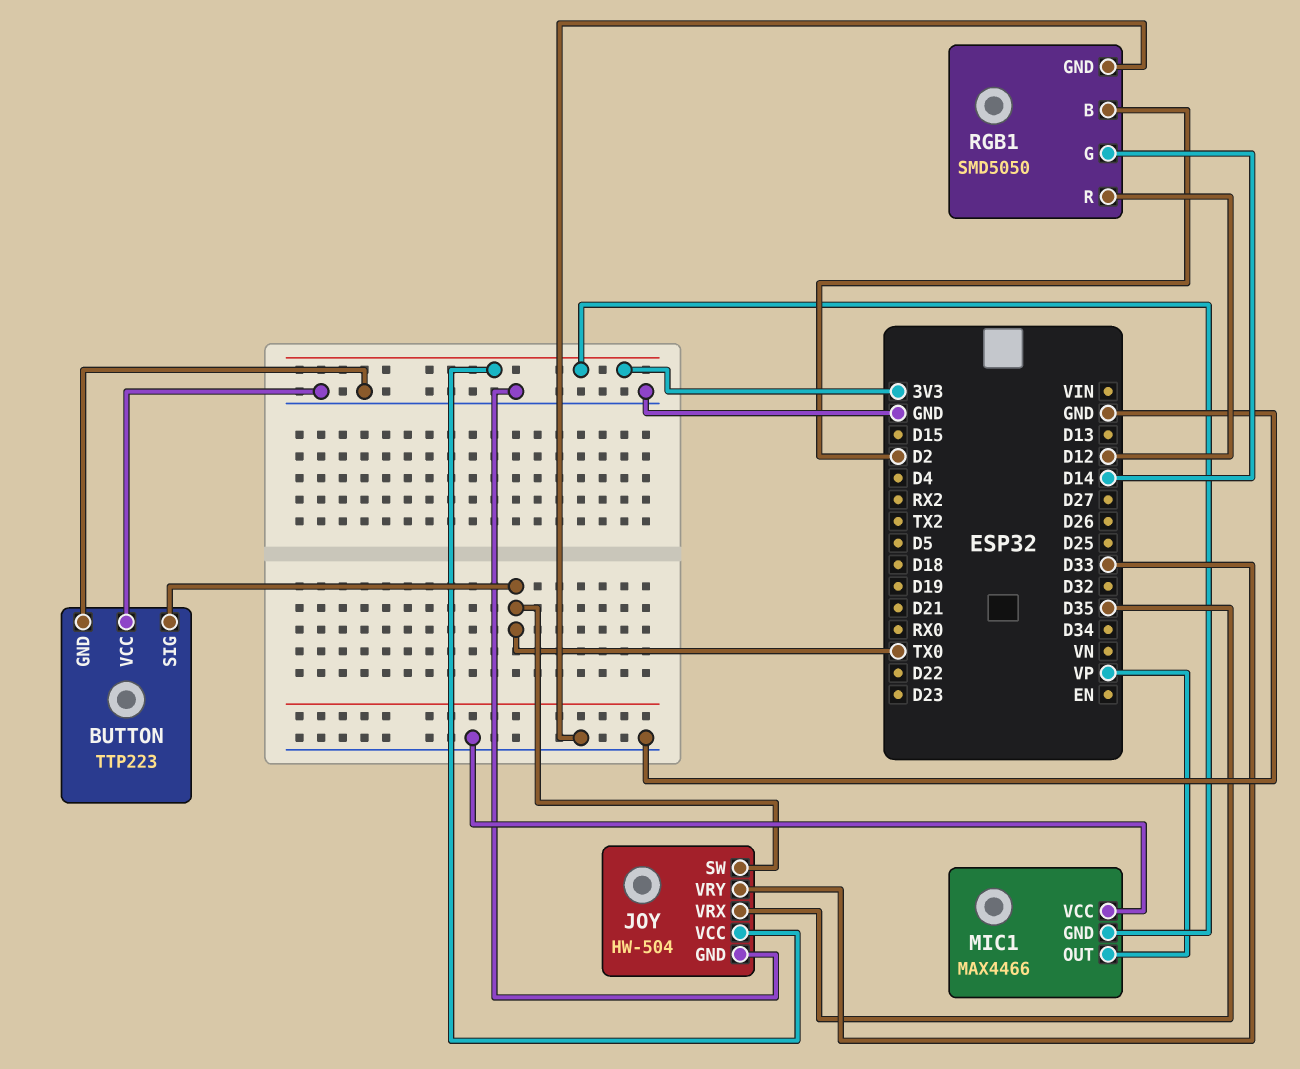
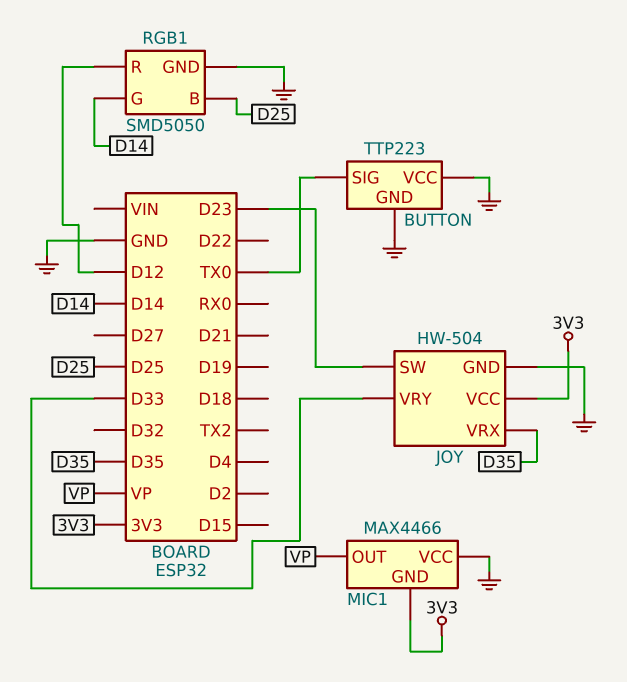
JOY pin SW: TX0 -> D23
RGB1 pin B: D2 -> D25

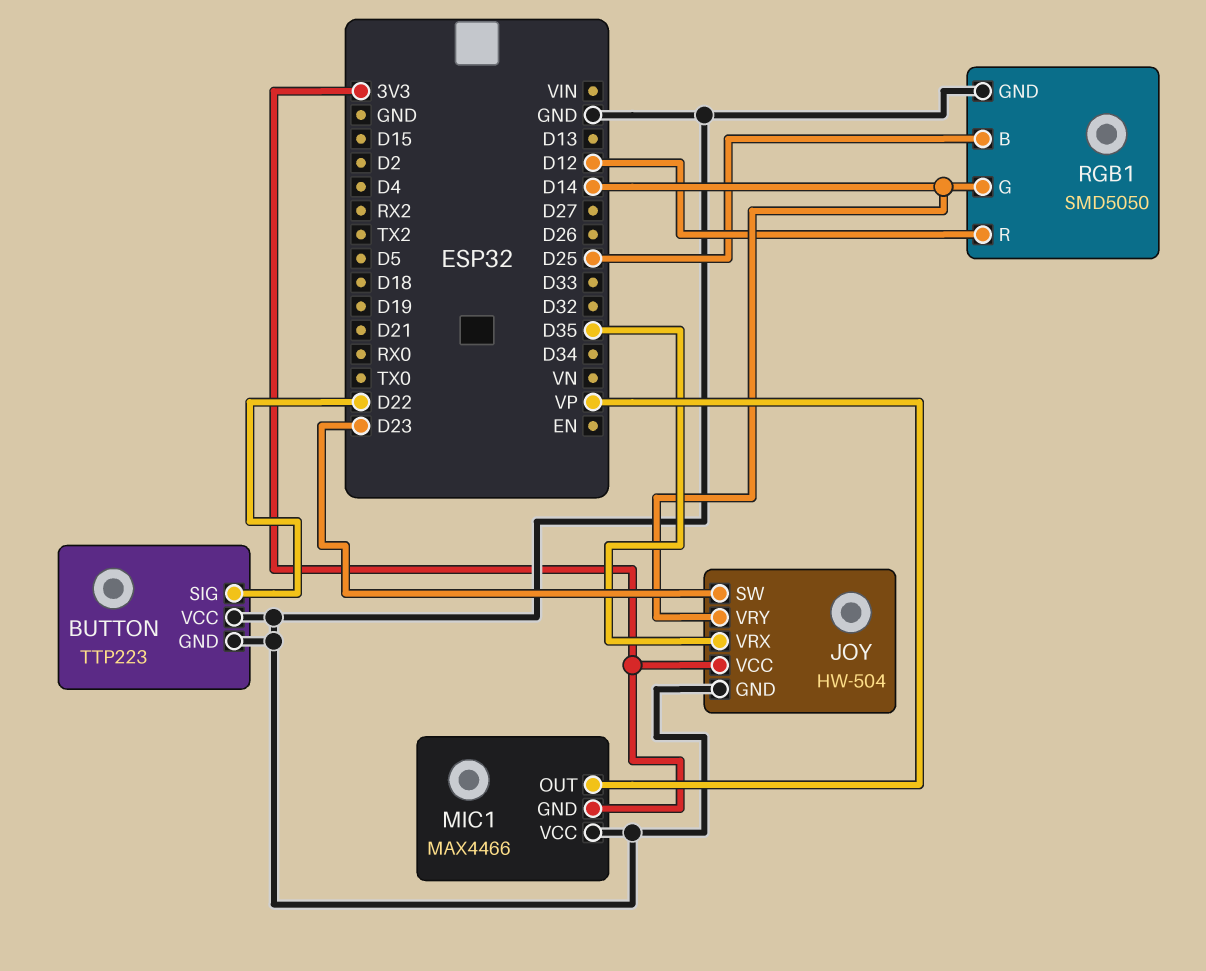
BUTTON pin SIG: TX0 -> D22
JOY pin VRY: D33 -> D14

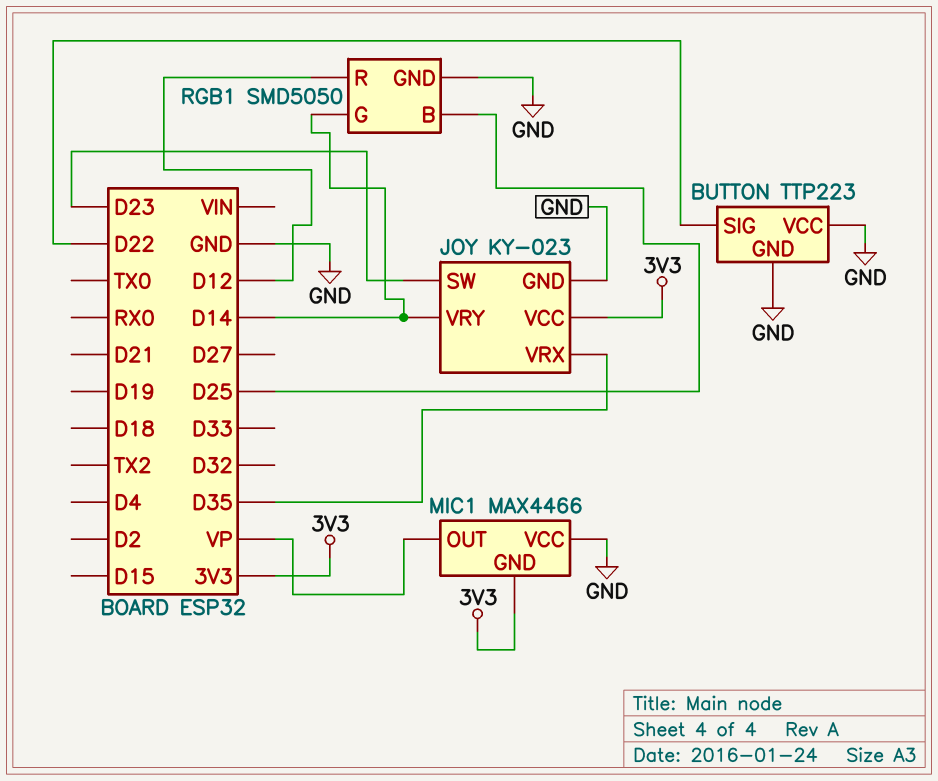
JOY: HW-504 -> KY-023

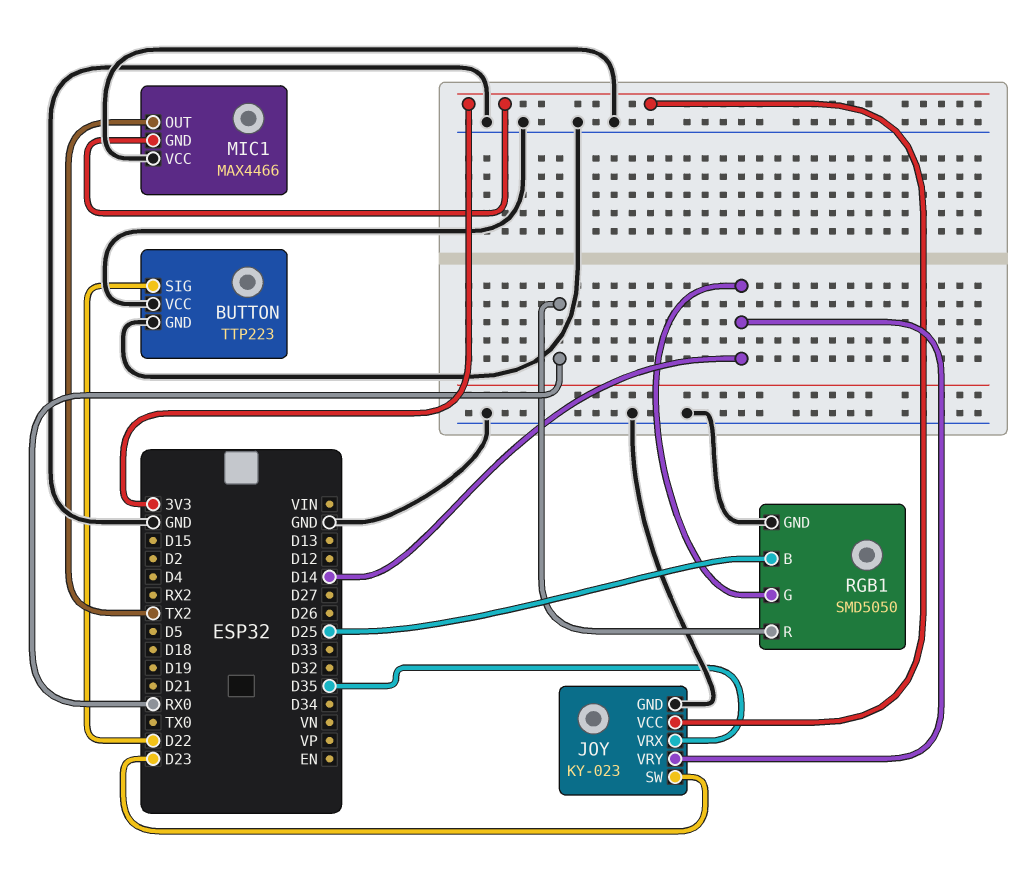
MIC1 pin OUT: VP -> TX2
RGB1 pin R: D12 -> RX0

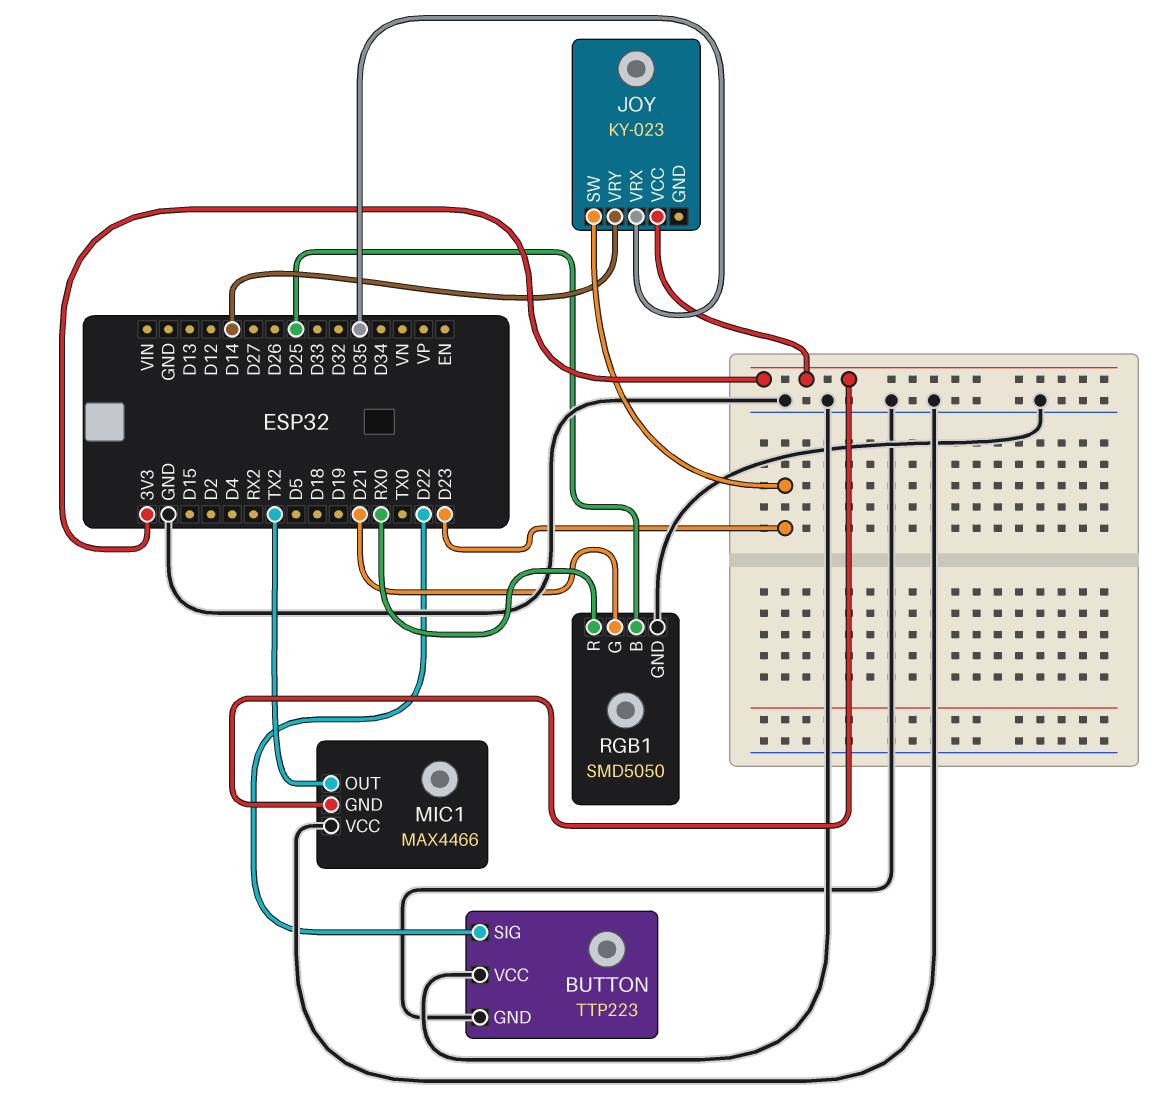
JOY pin GND: GND -> none
RGB1 pin G: D14 -> D21

